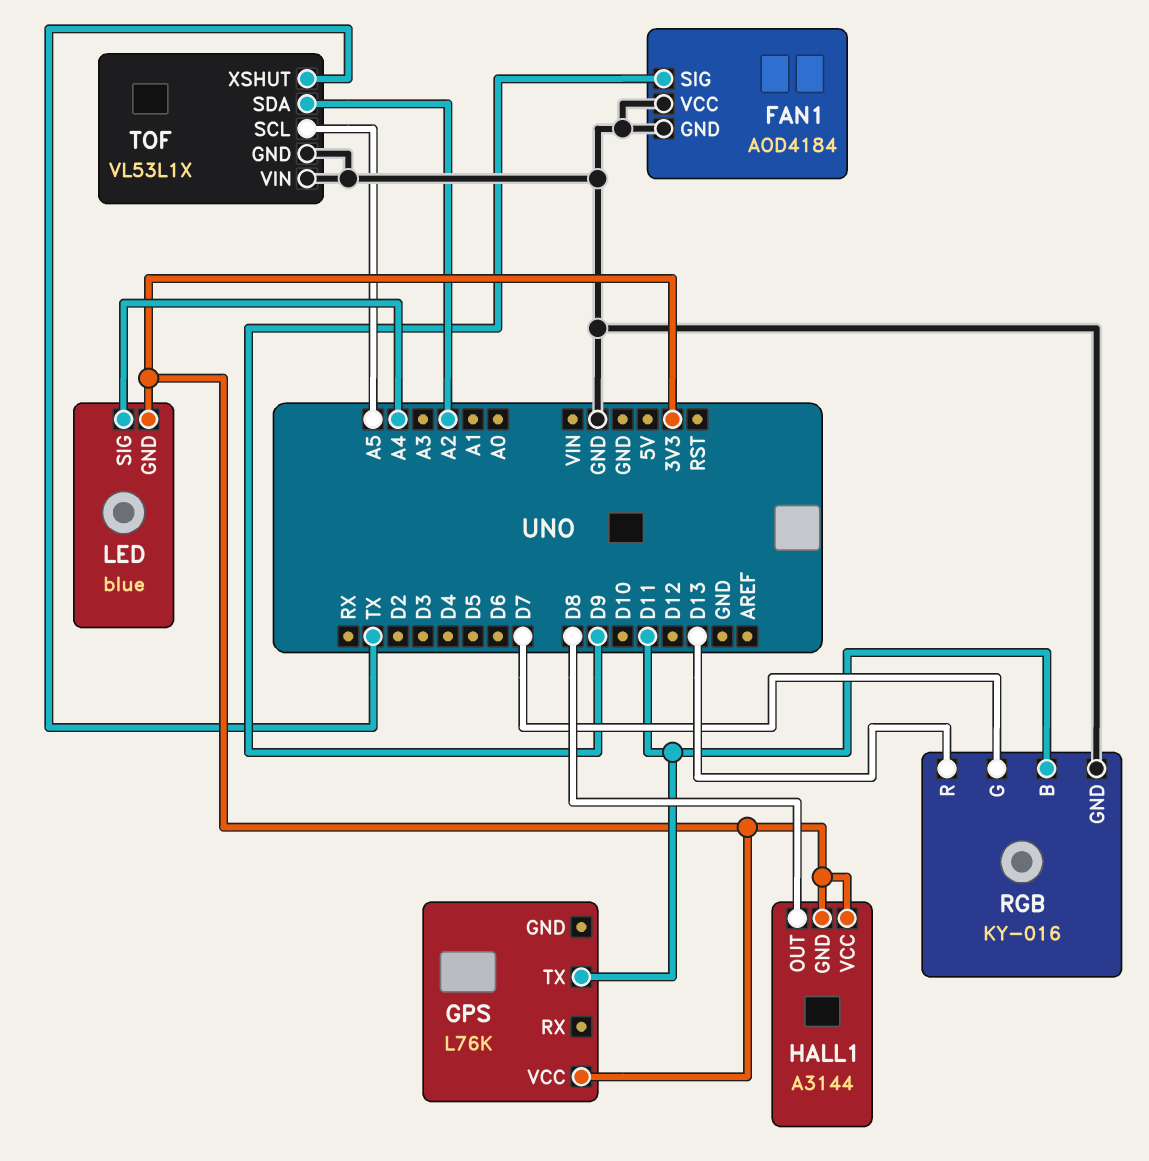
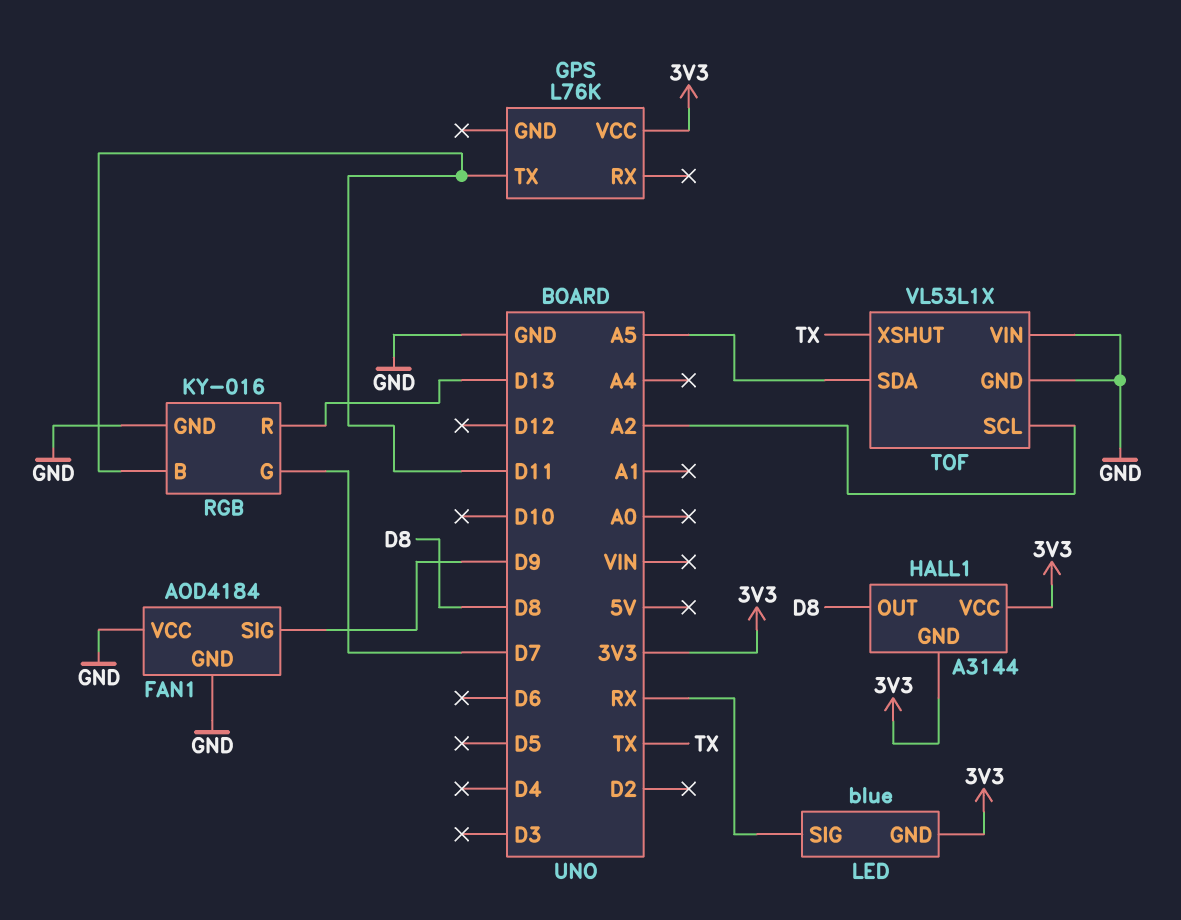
LED pin SIG: A4 -> RX
TOF pin SCL: A5 -> A2
TOF pin SDA: A2 -> A5

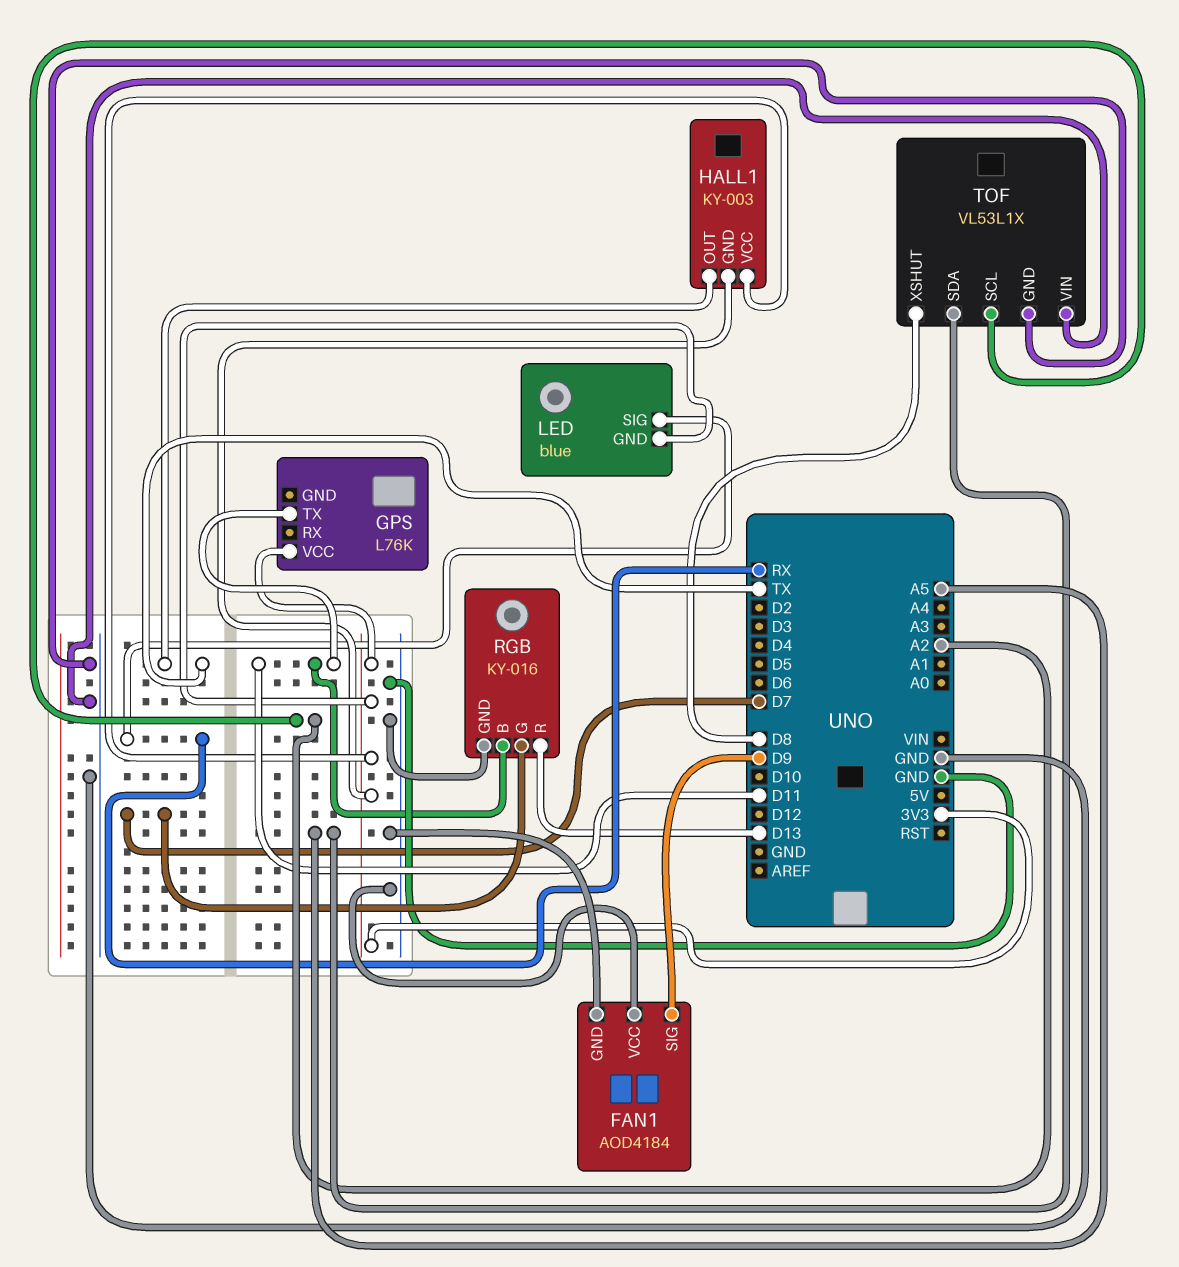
HALL1: A3144 -> KY-003
HALL1 pin OUT: D8 -> TX
TOF pin XSHUT: TX -> D8

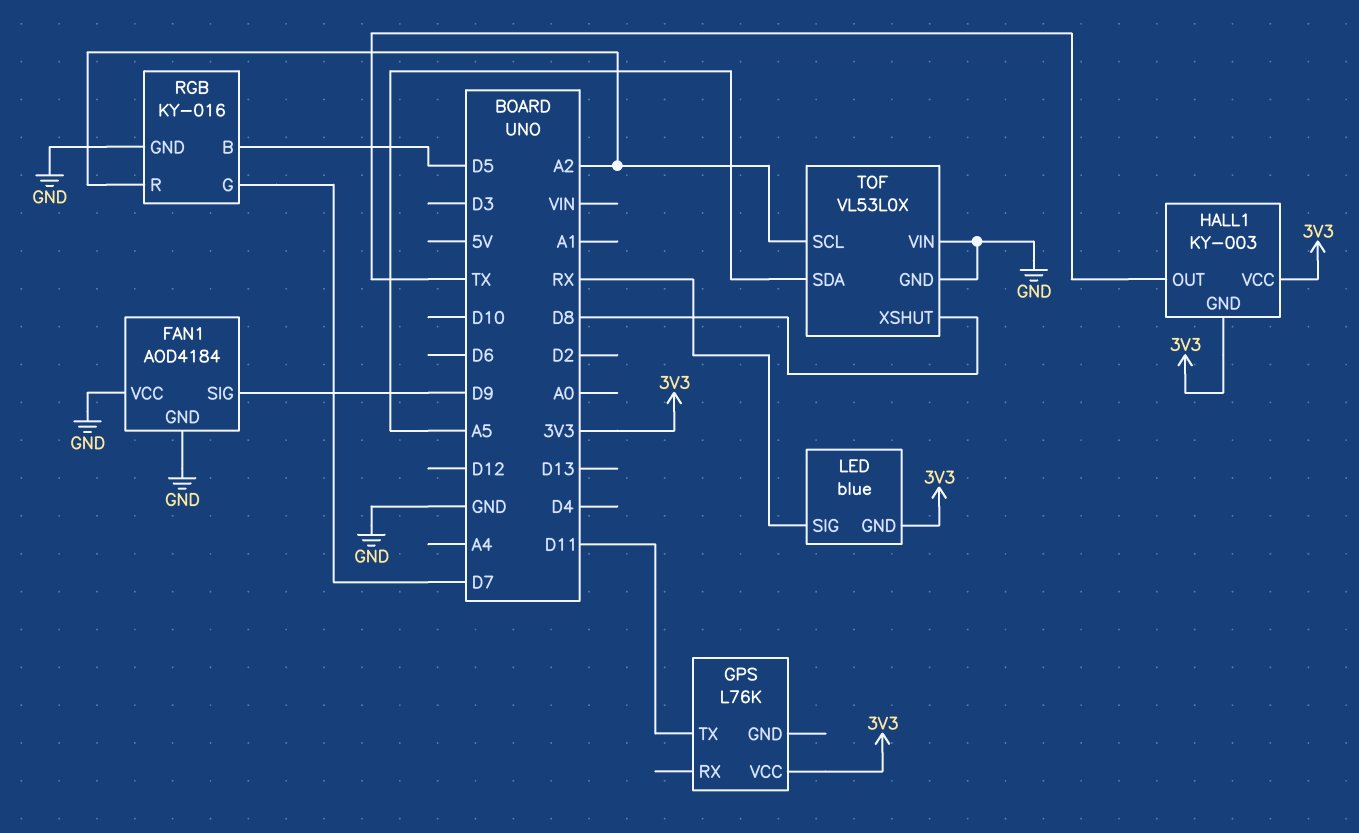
RGB pin B: D11 -> D5
RGB pin R: D13 -> A2
TOF: VL53L1X -> VL53L0X

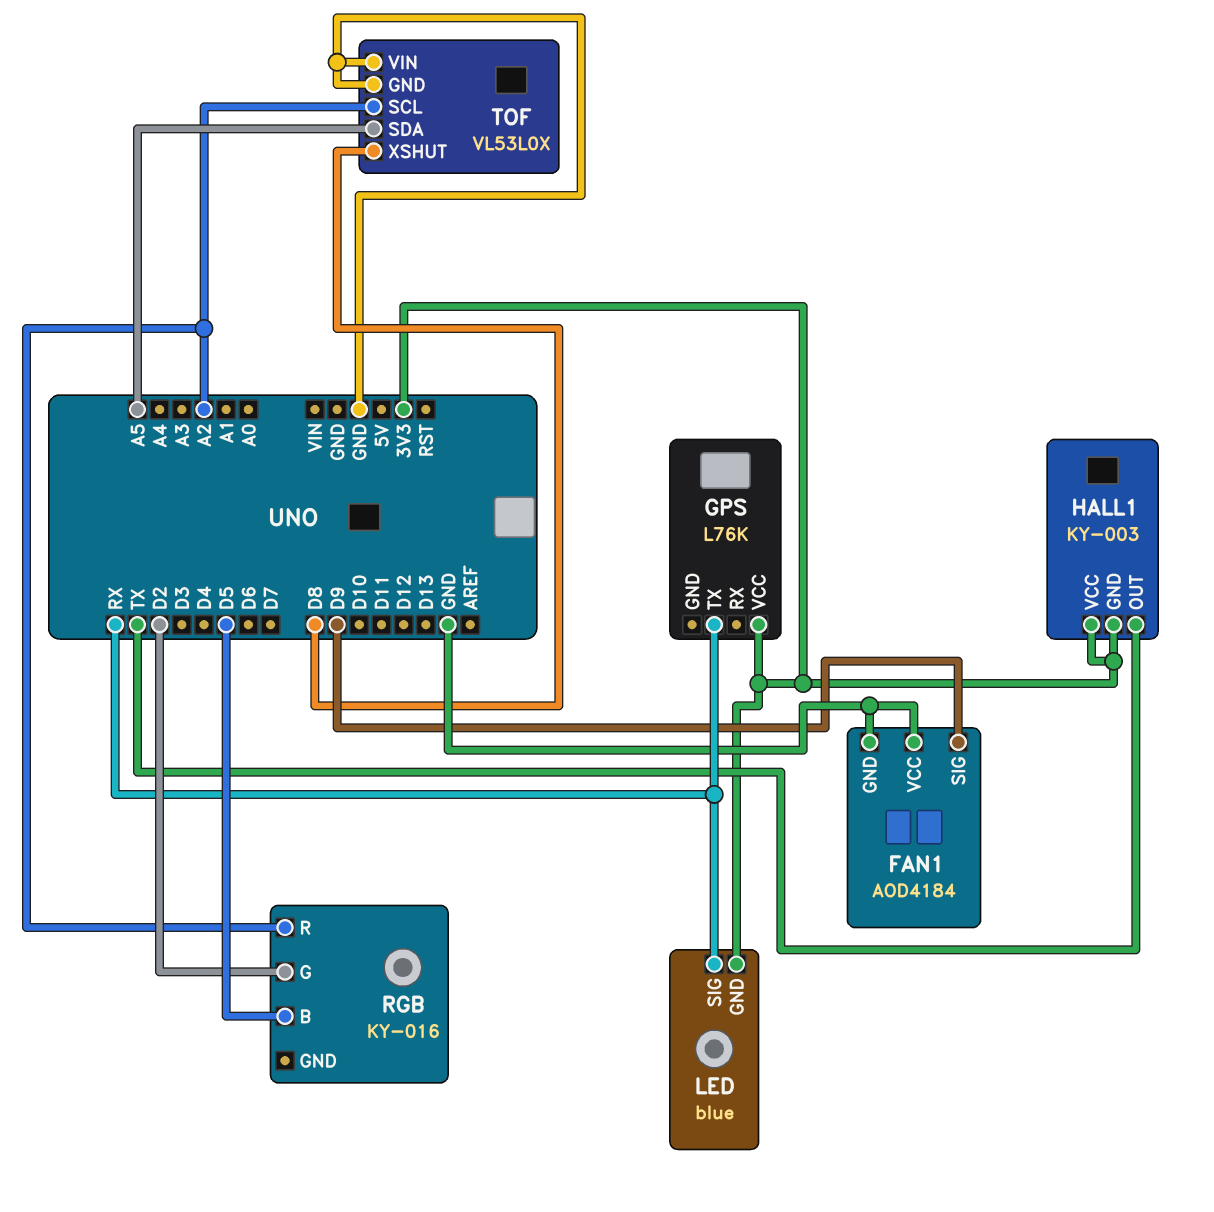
GPS pin TX: D11 -> RX
RGB pin G: D7 -> D2
RGB pin GND: GND -> none

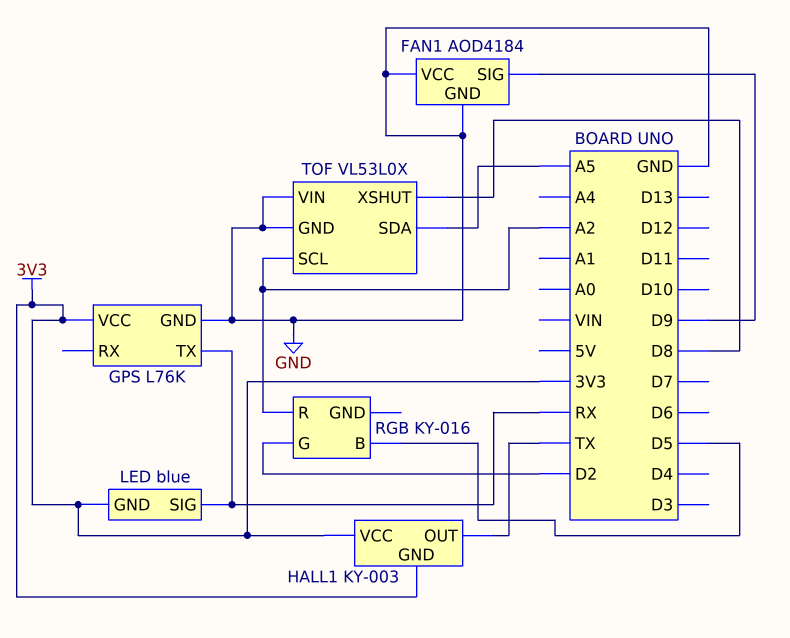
GPS pin GND: none -> GND

